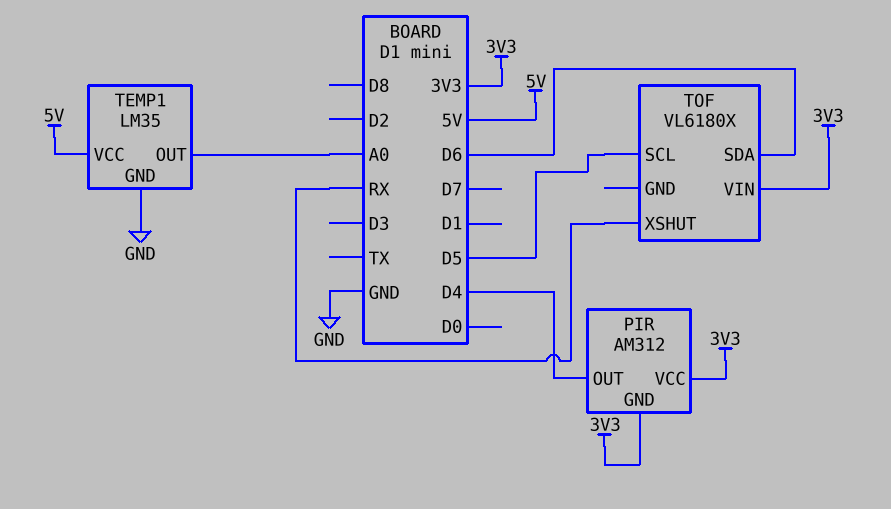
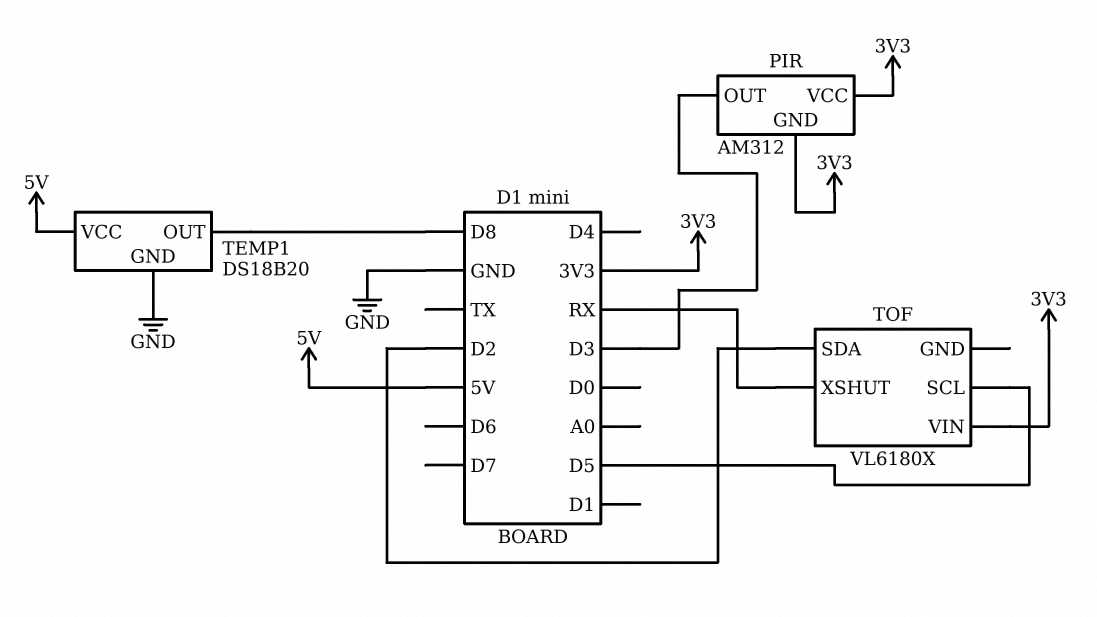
PIR pin OUT: D4 -> D3
TEMP1: LM35 -> DS18B20
TEMP1 pin OUT: A0 -> D8
TOF pin SDA: D6 -> D2

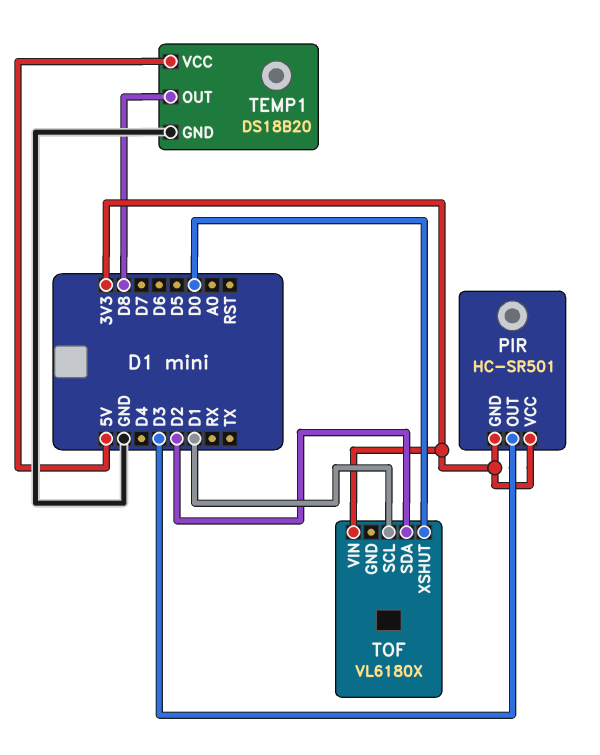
PIR: AM312 -> HC-SR501
TOF pin SCL: D5 -> D1
TOF pin XSHUT: RX -> D0

